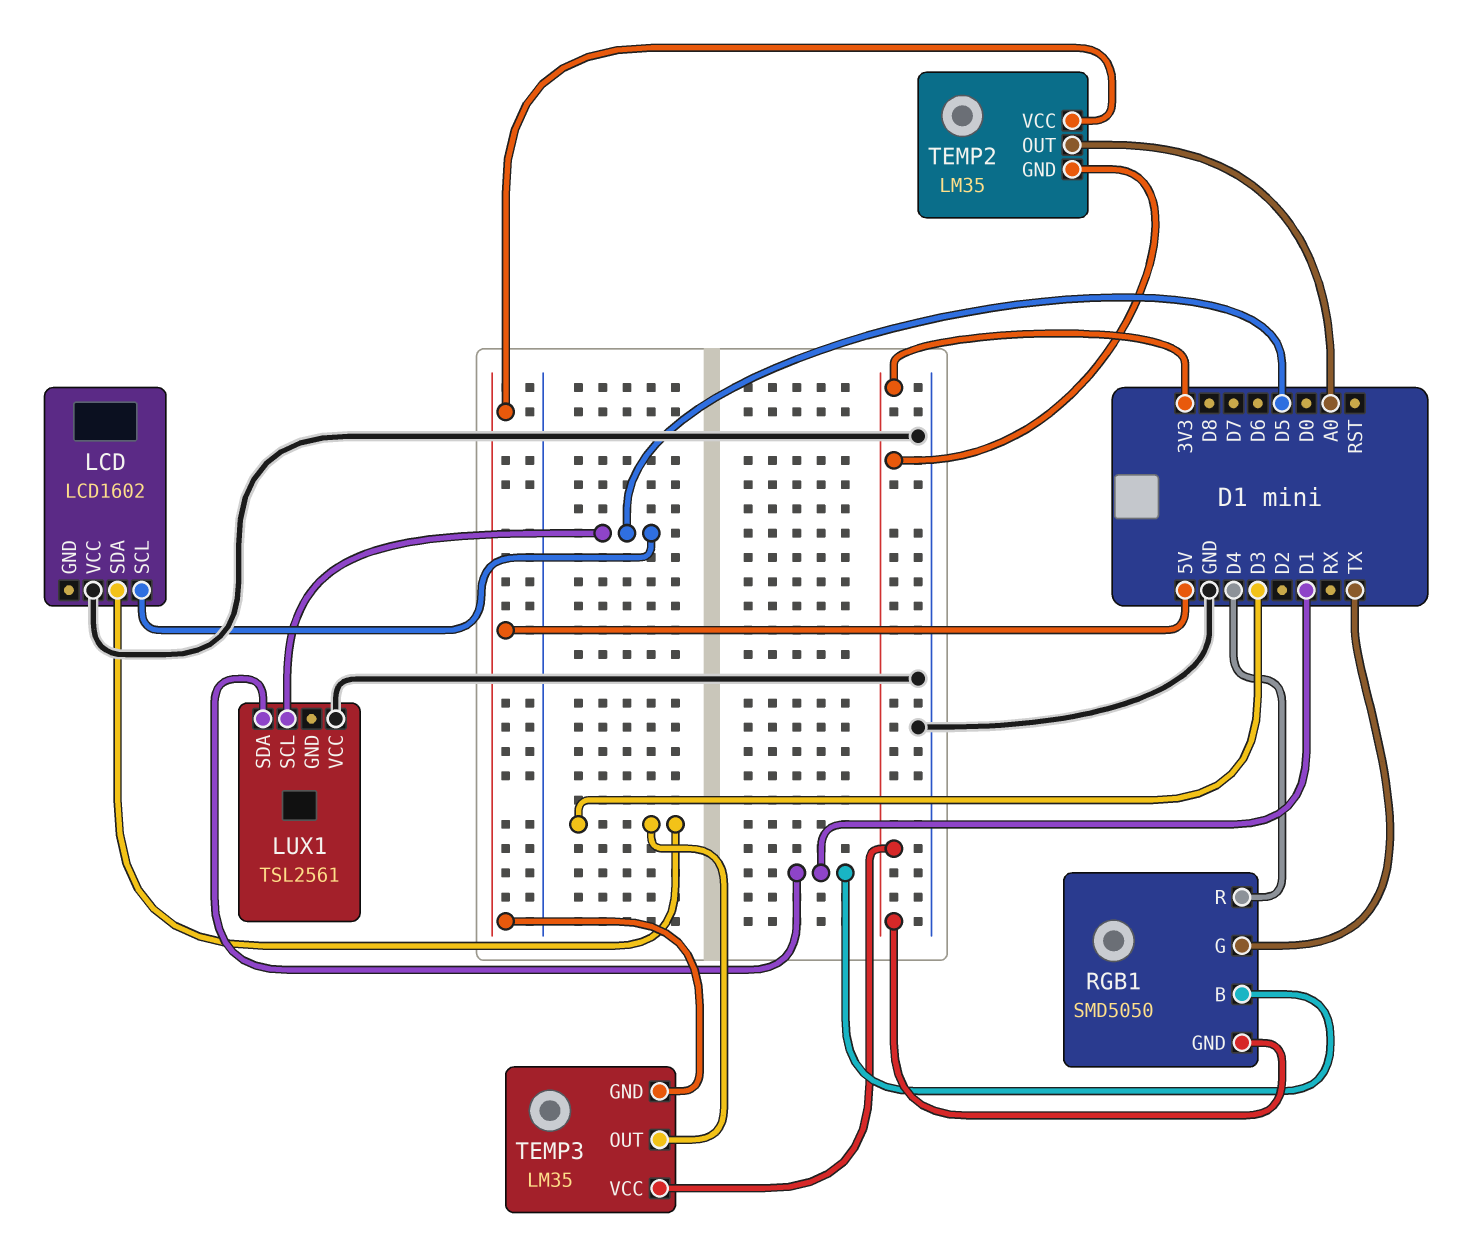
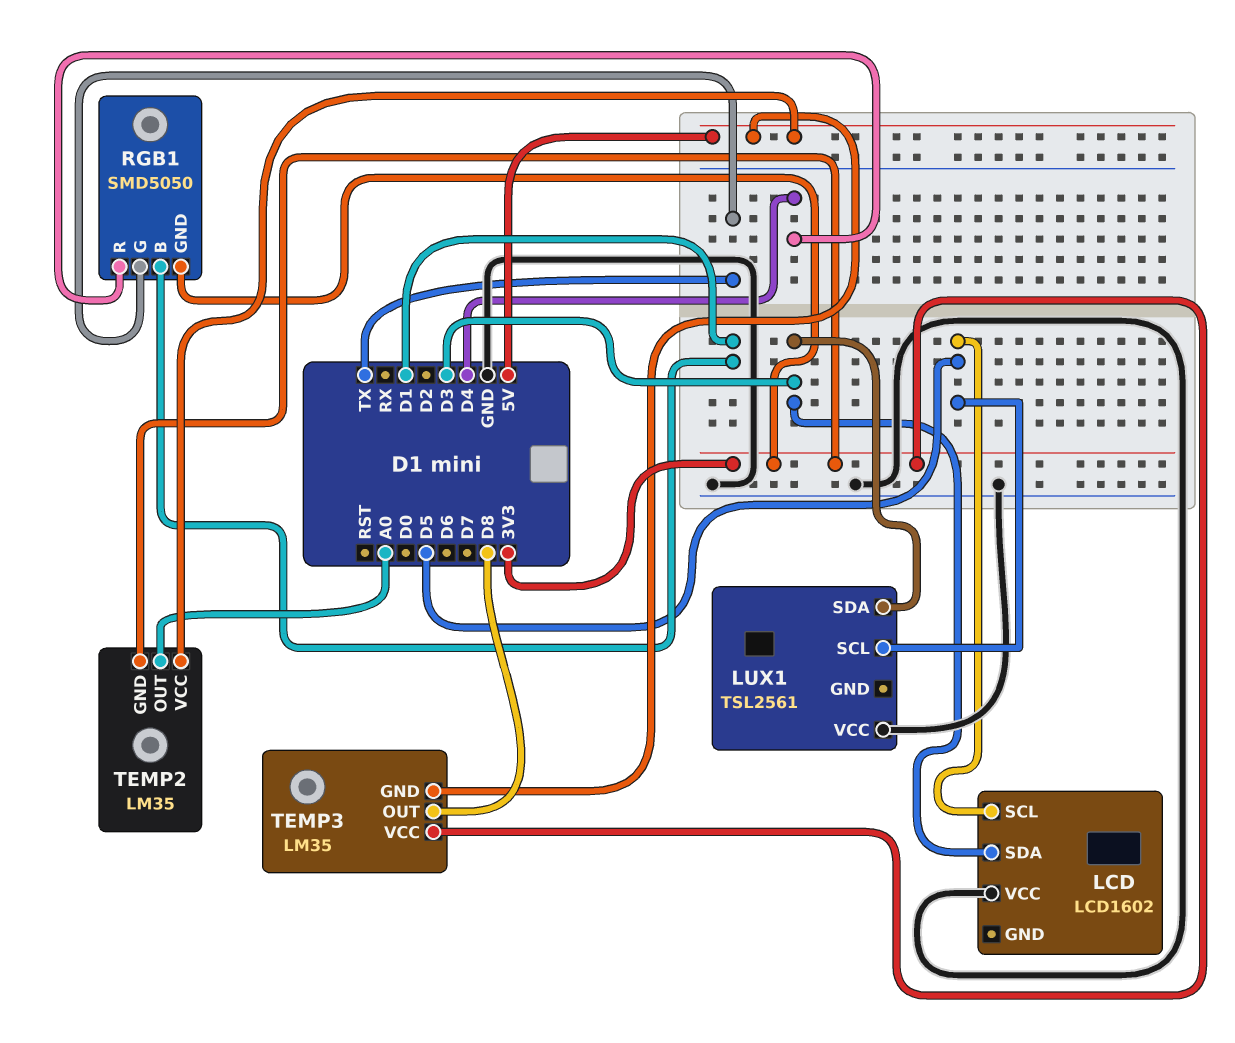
LUX1 pin SDA: D1 -> D3
TEMP3 pin OUT: D3 -> D8

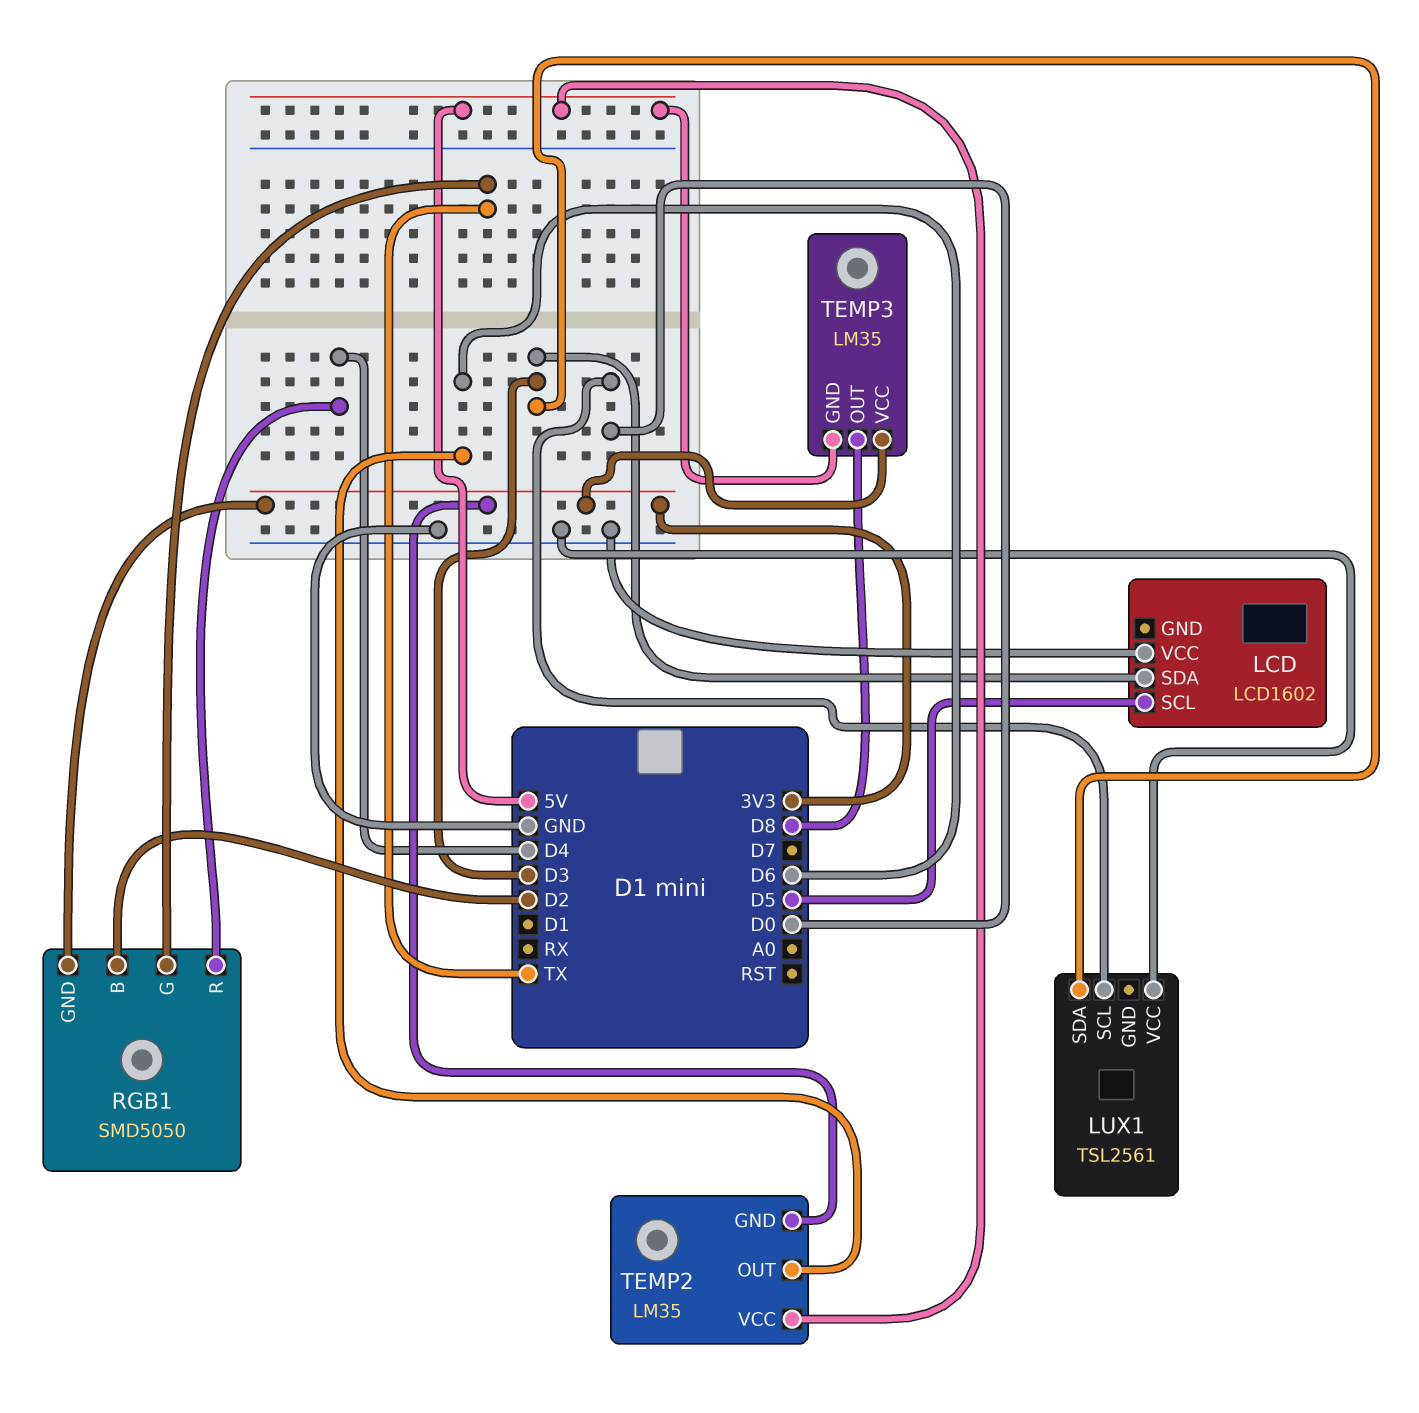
LUX1 pin SCL: D5 -> D0
RGB1 pin B: D1 -> D2
TEMP2 pin OUT: A0 -> D6

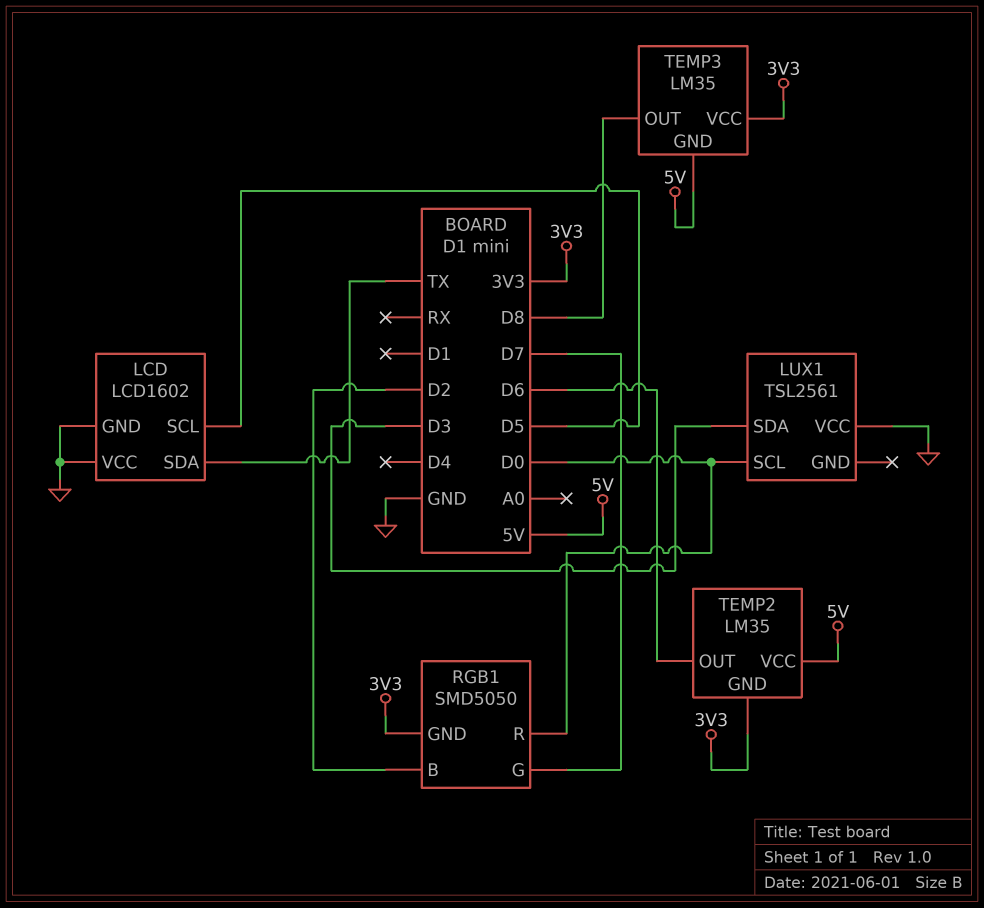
LCD pin GND: none -> GND
LCD pin SDA: D3 -> TX
RGB1 pin G: TX -> D7
RGB1 pin R: D4 -> D0

